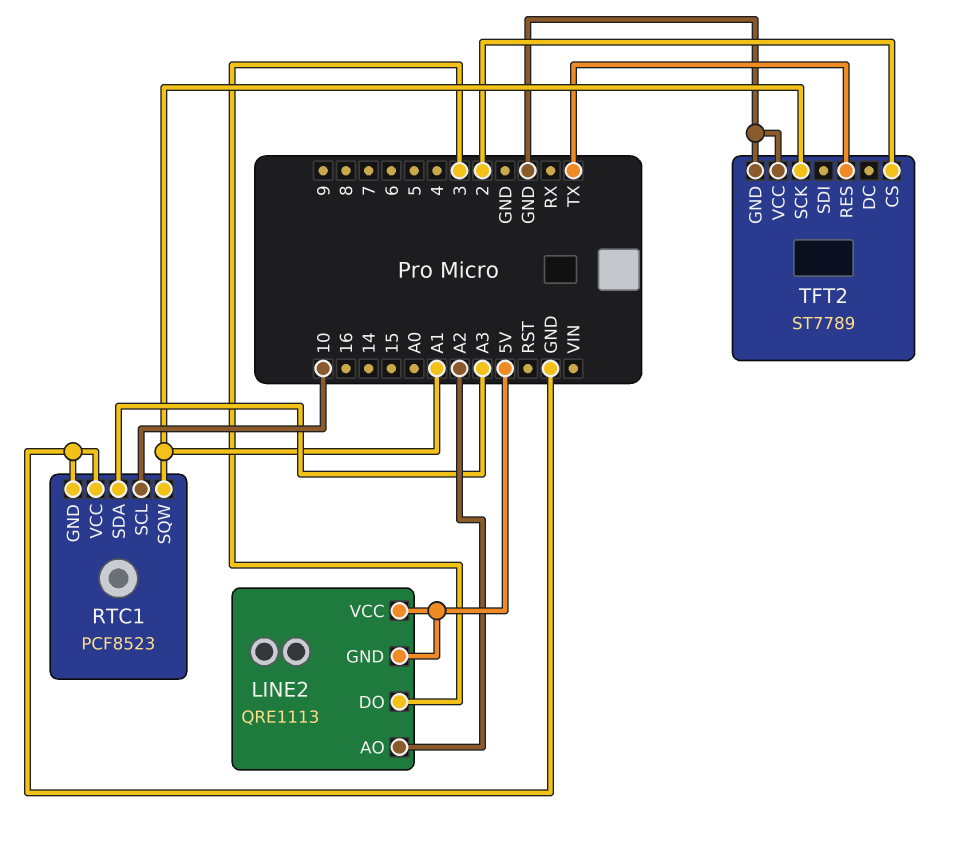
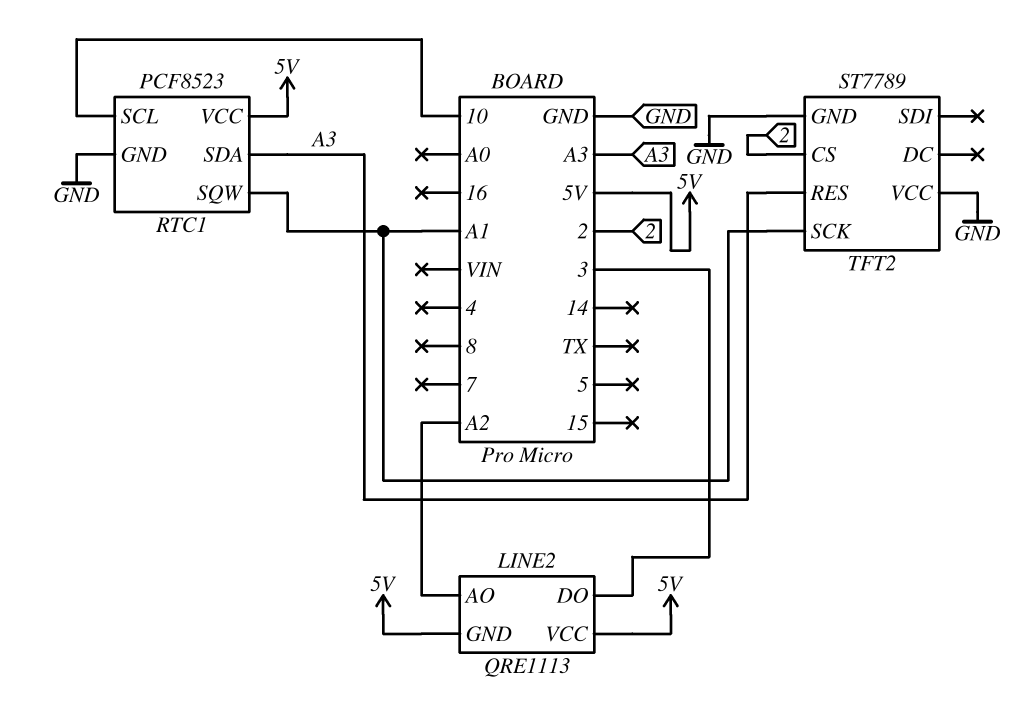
RTC1 pin VCC: GND -> 5V
TFT2 pin RES: TX -> A3

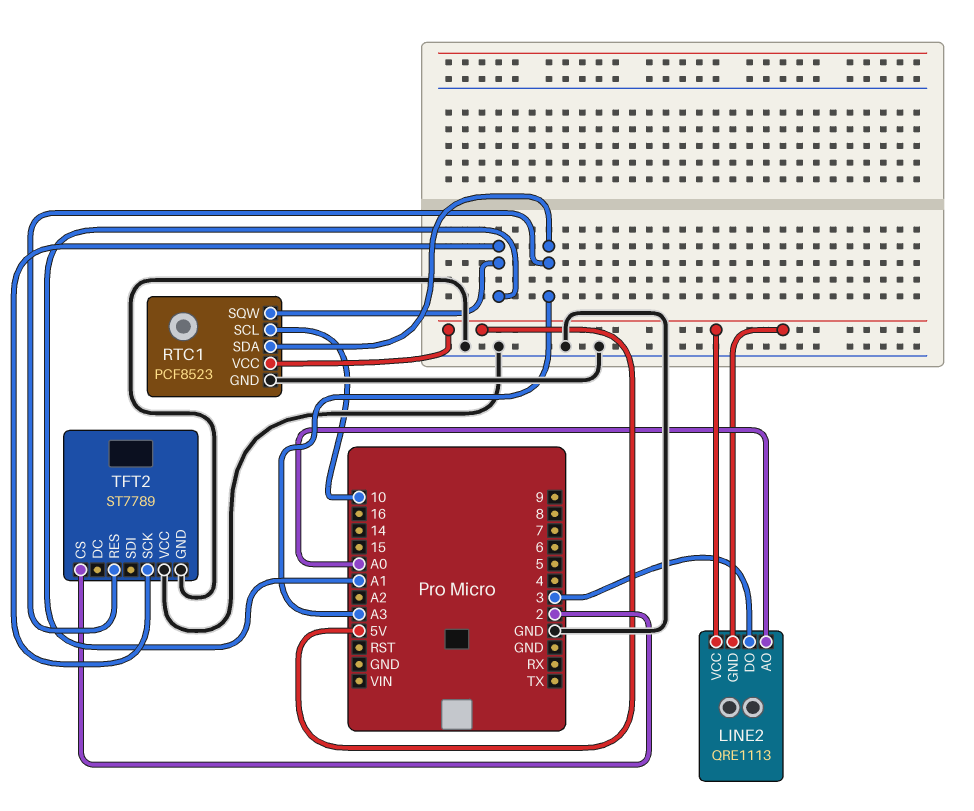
LINE2 pin AO: A2 -> A0

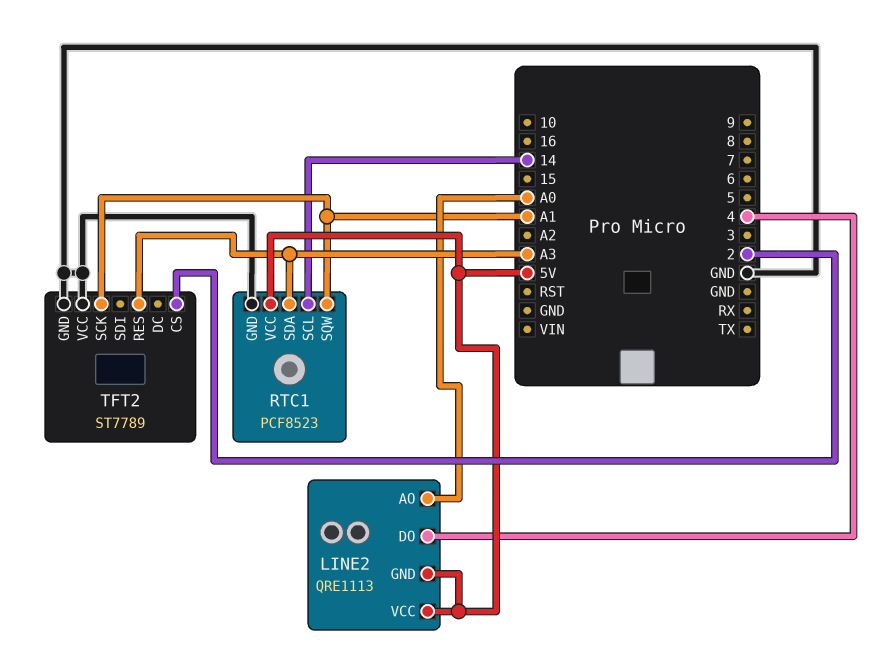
LINE2 pin DO: 3 -> 4
RTC1 pin SCL: 10 -> 14

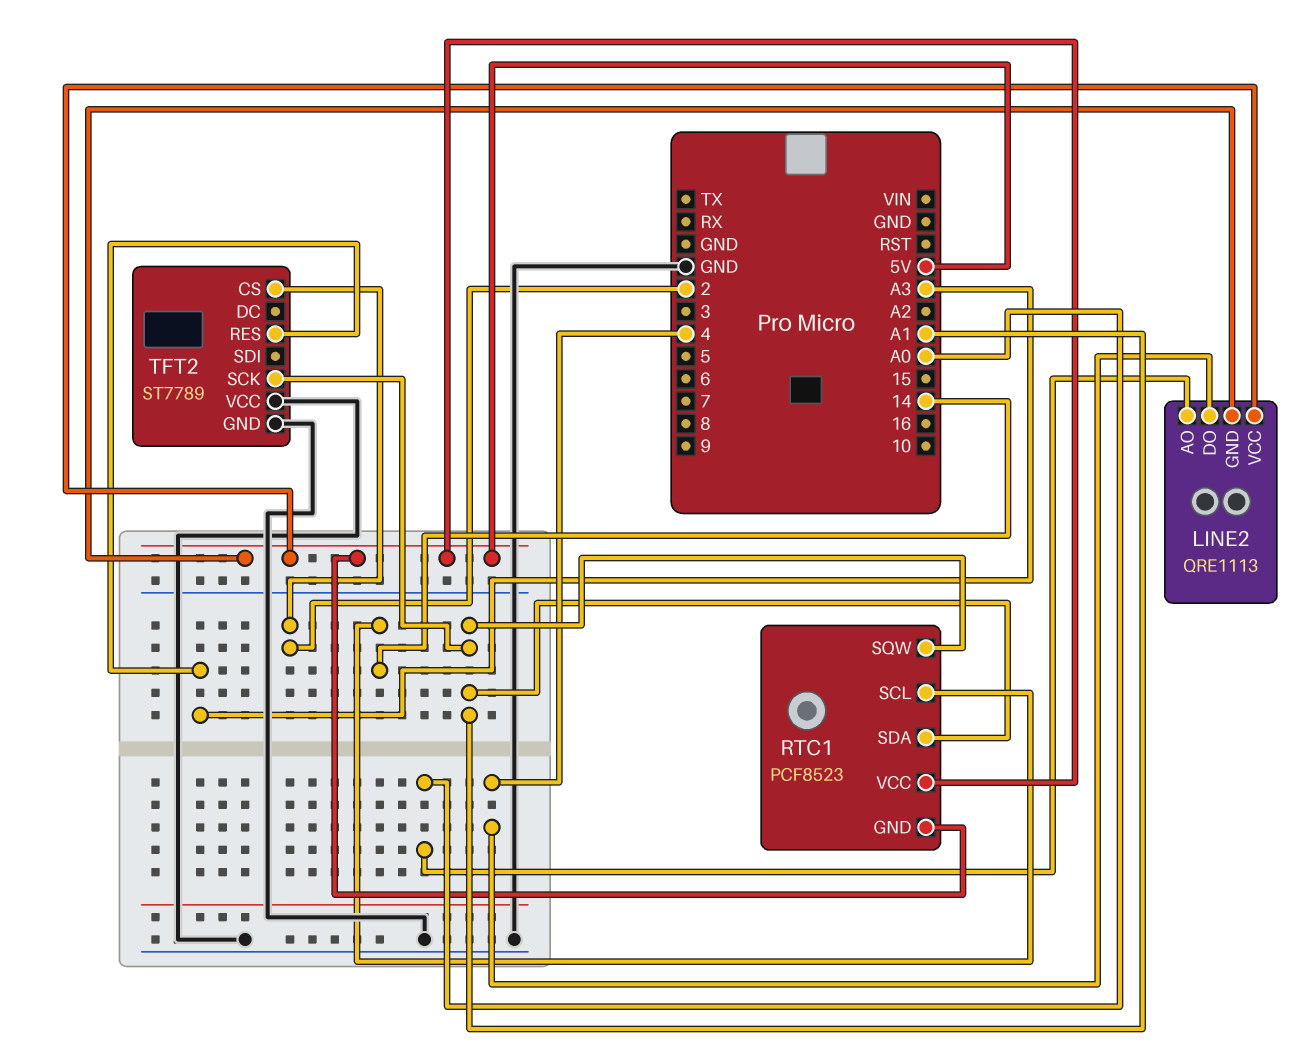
RTC1 pin GND: GND -> 5V
RTC1 pin SDA: A3 -> A1

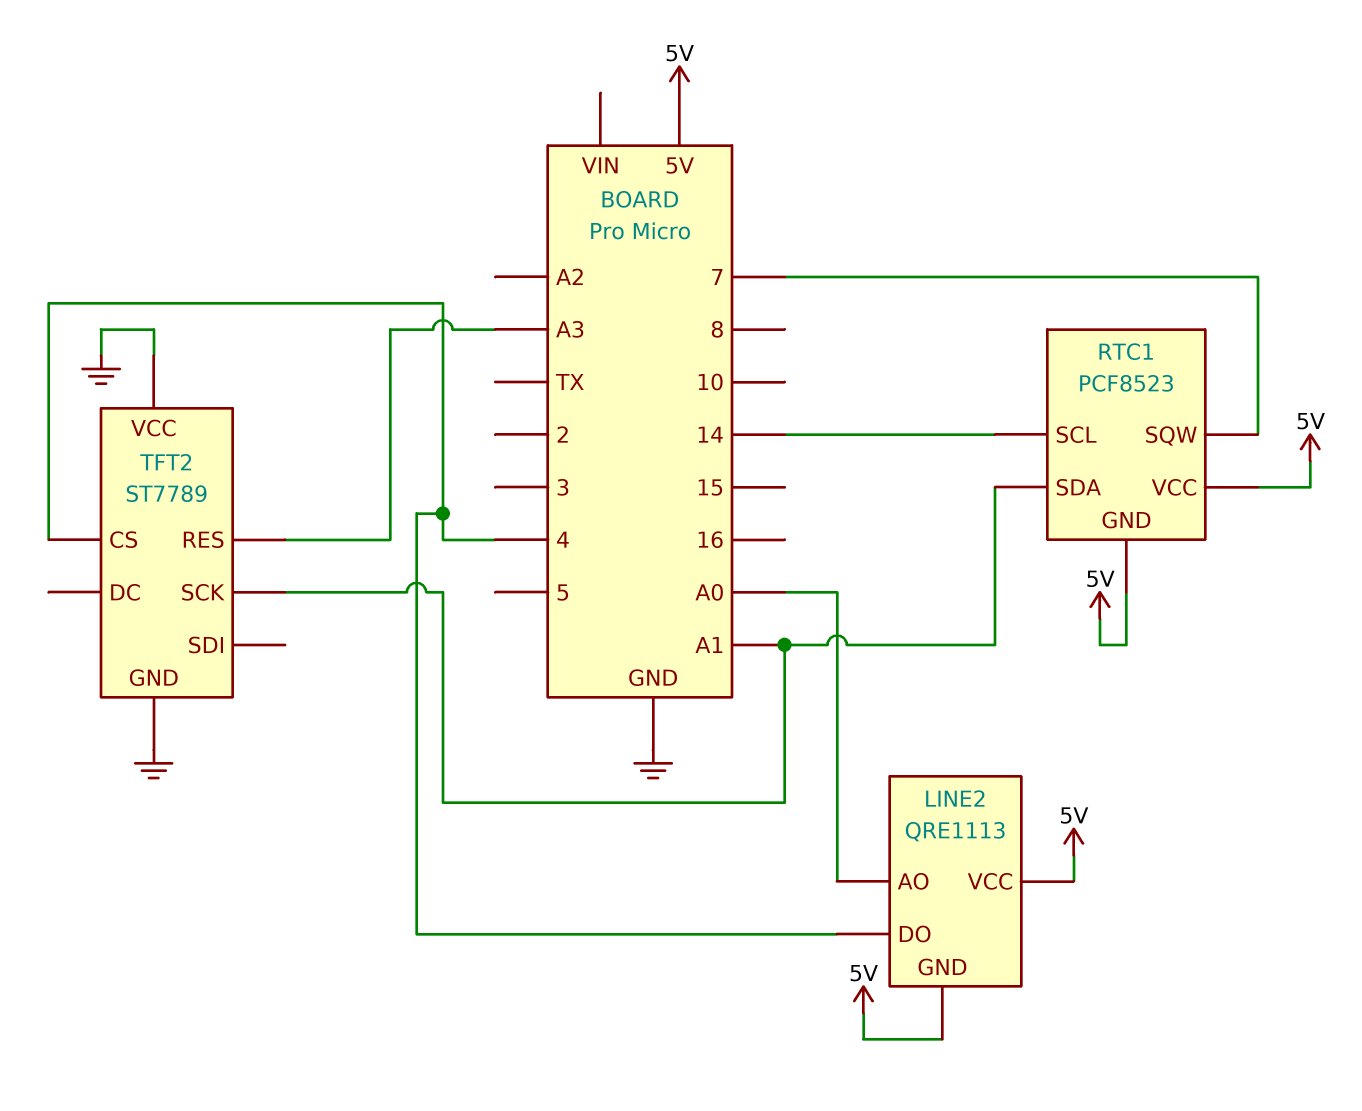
RTC1 pin SQW: A1 -> 7
TFT2 pin CS: 2 -> 4

